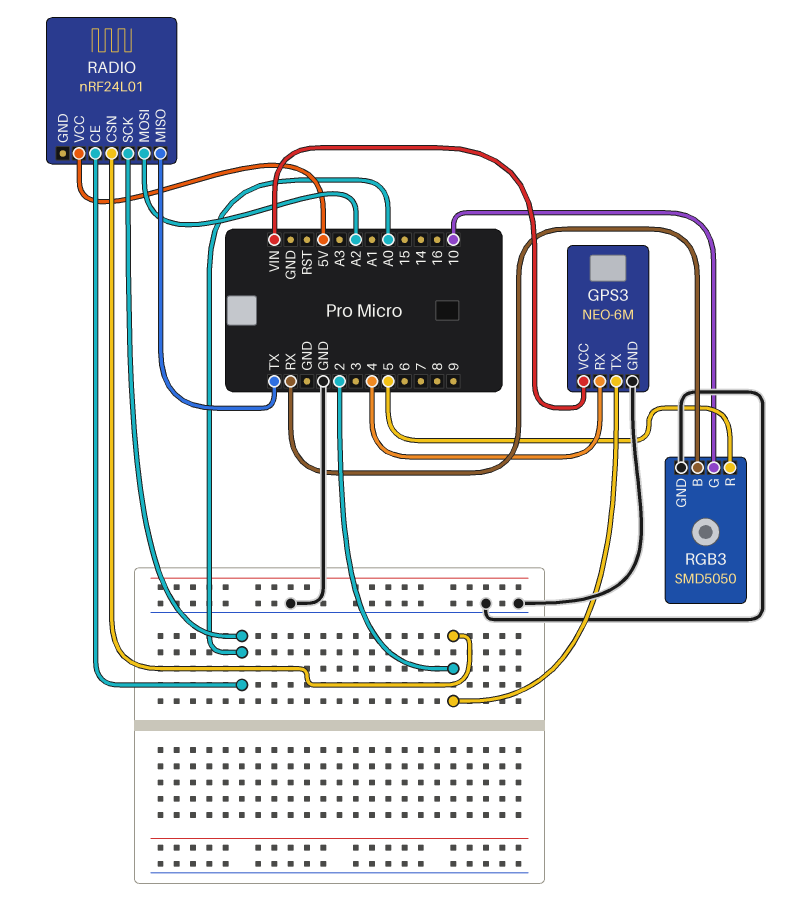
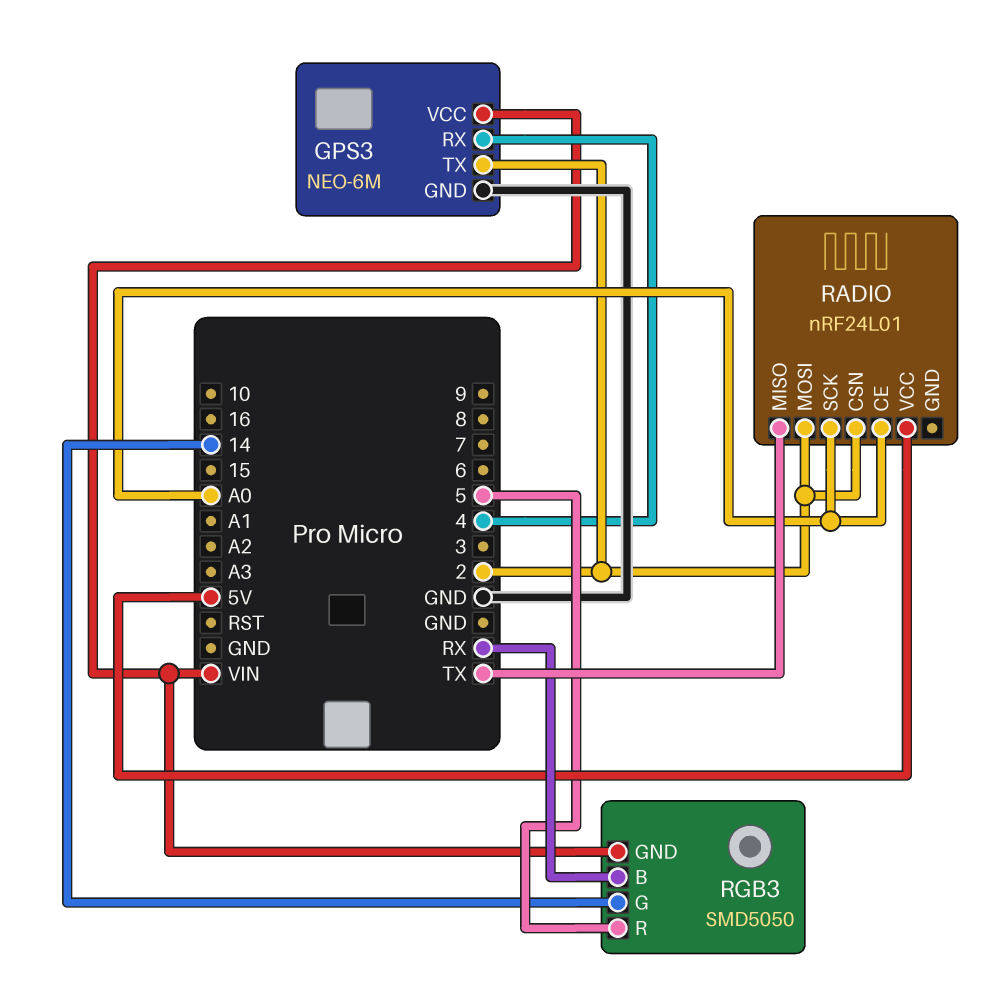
RADIO pin MOSI: A2 -> 2
RGB3 pin G: 10 -> 14
RGB3 pin GND: GND -> VIN

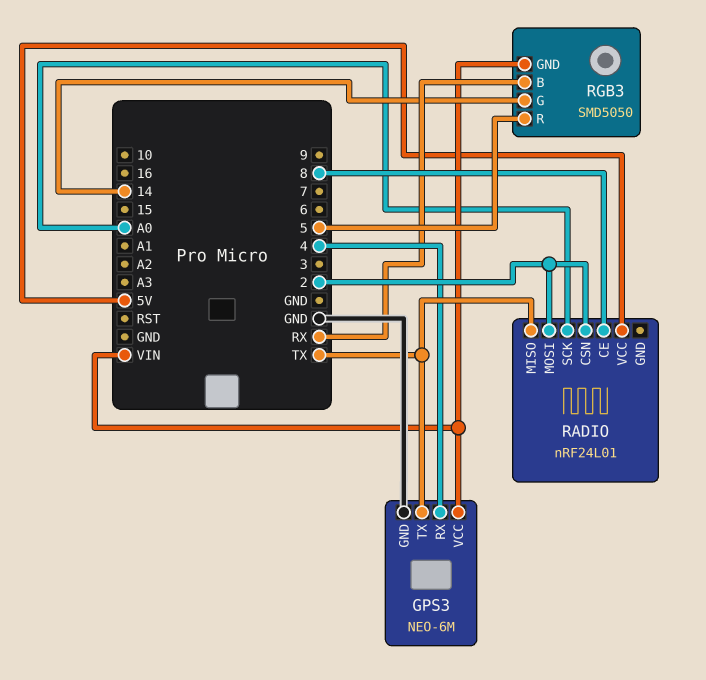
GPS3 pin TX: 2 -> TX
RADIO pin CE: A0 -> 8

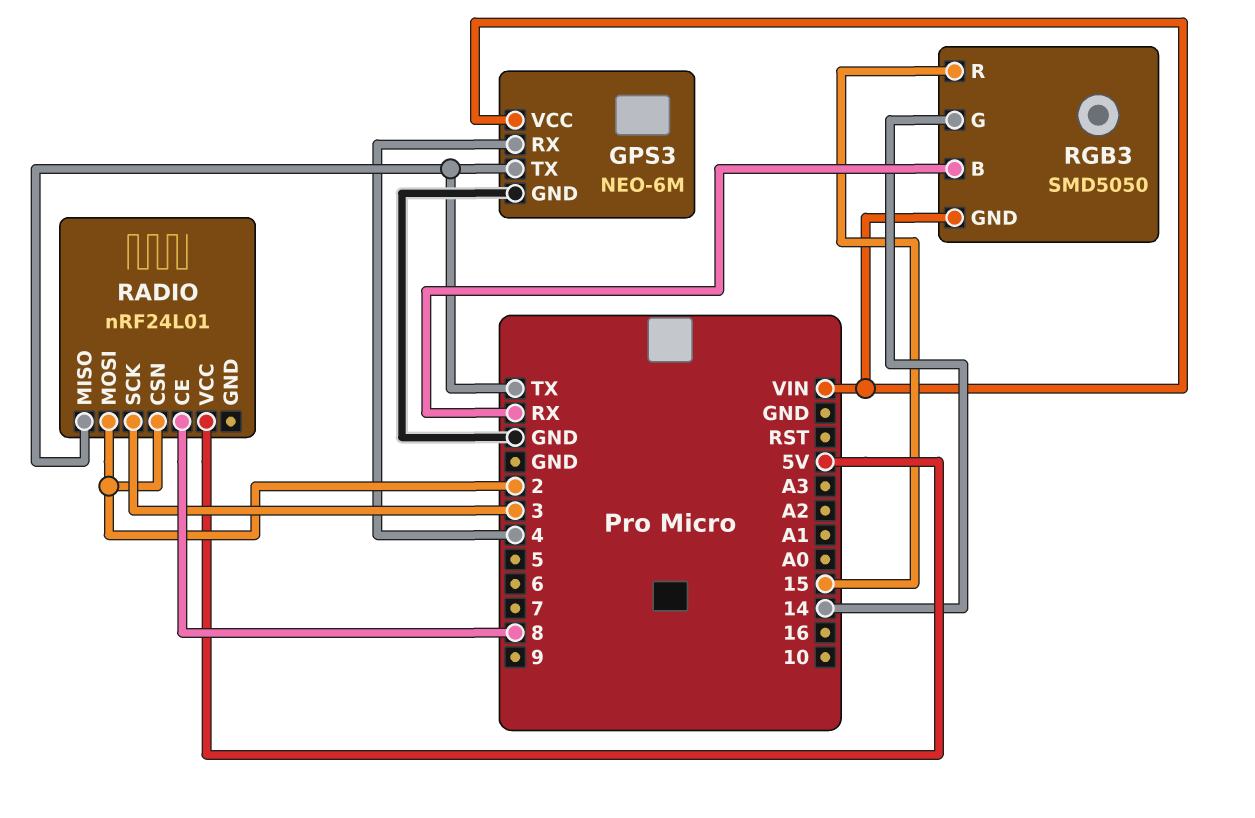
RADIO pin SCK: A0 -> 3
RGB3 pin R: 5 -> 15

